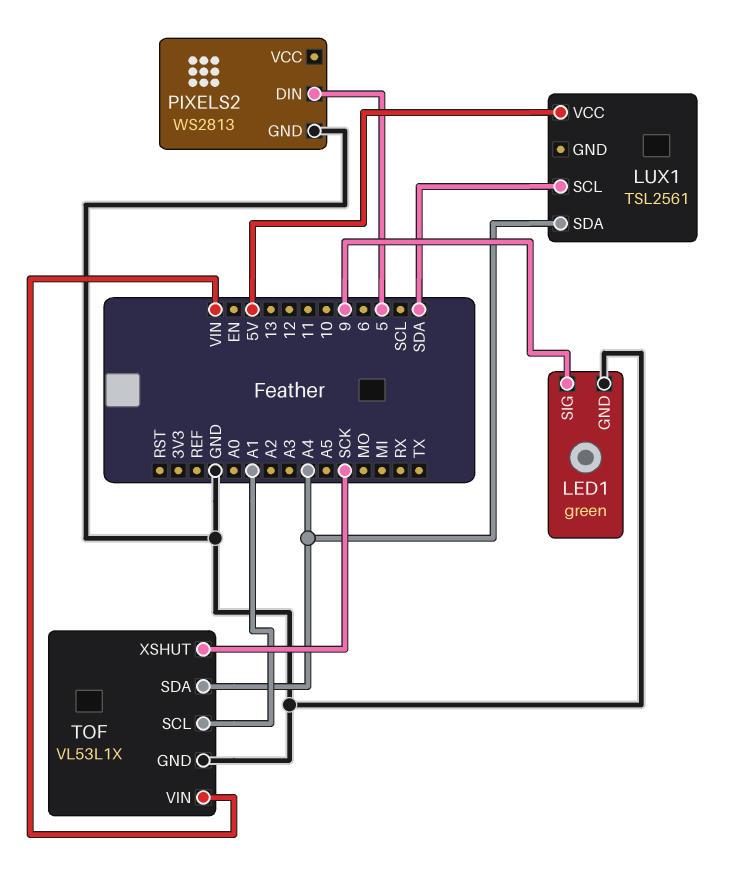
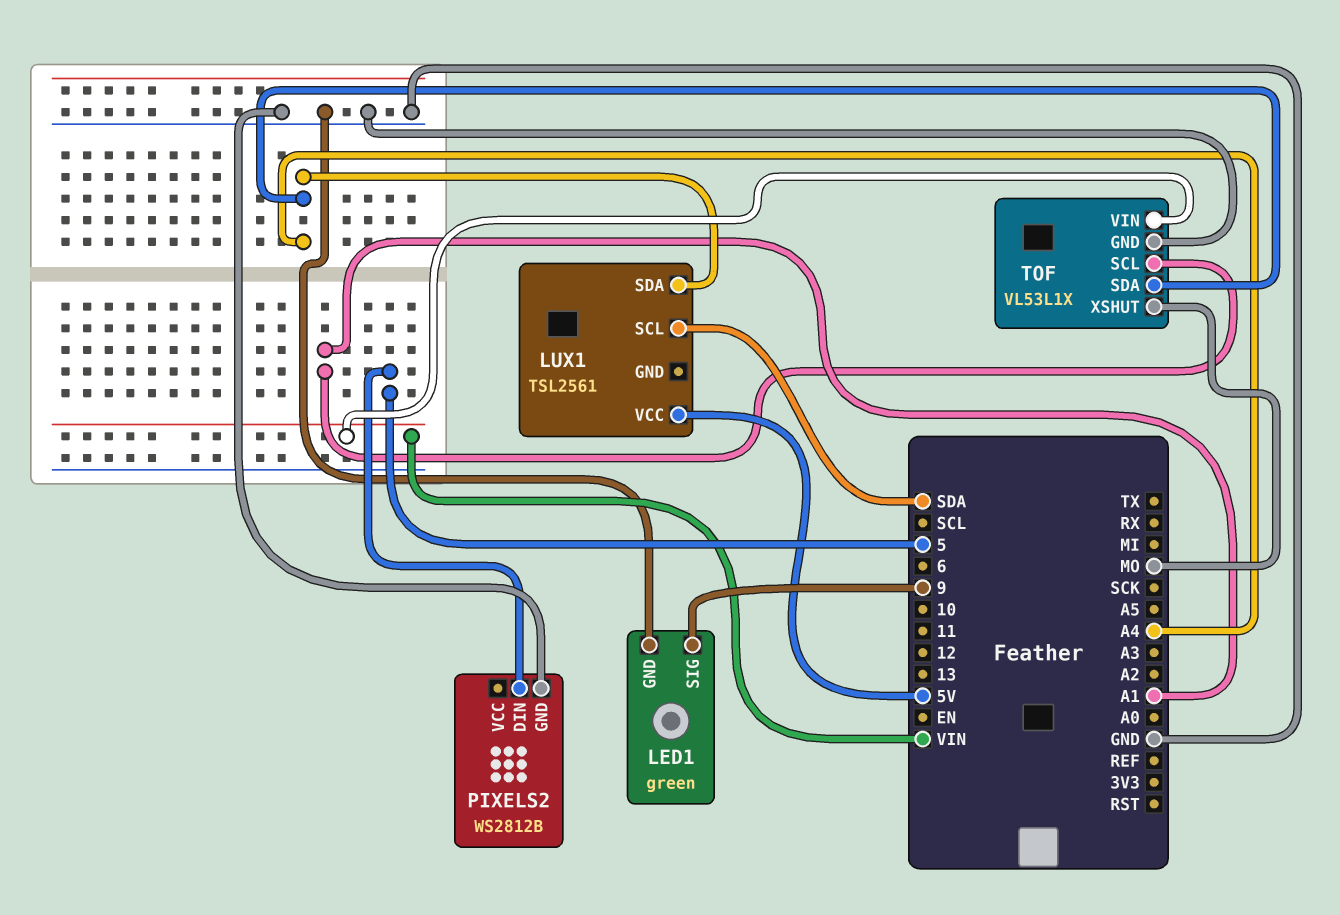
PIXELS2: WS2813 -> WS2812B
TOF pin XSHUT: SCK -> MO

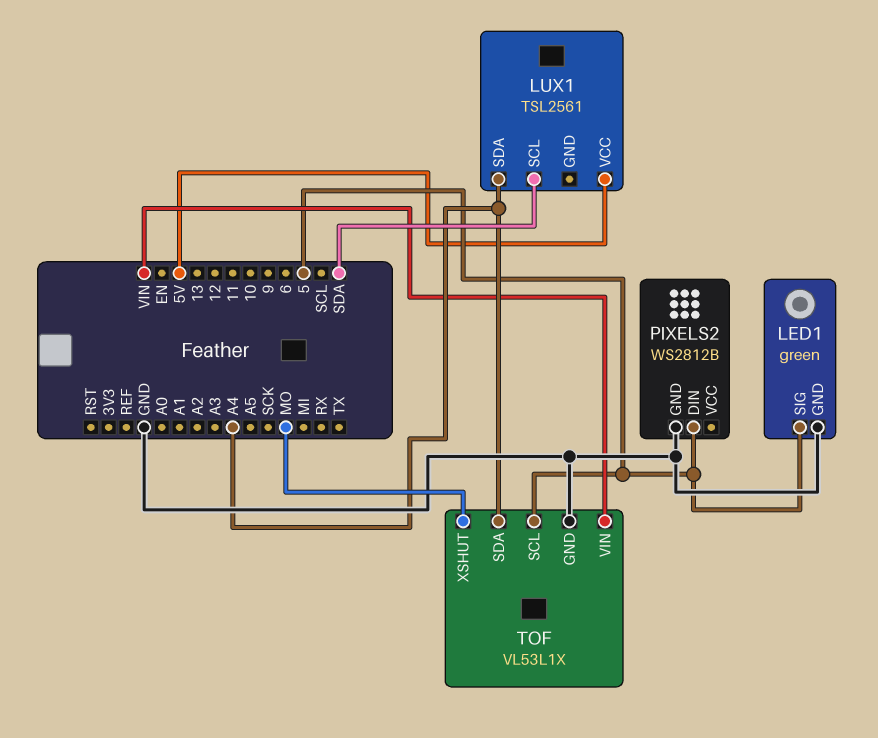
LED1 pin SIG: 9 -> 5
TOF pin SCL: A1 -> 5

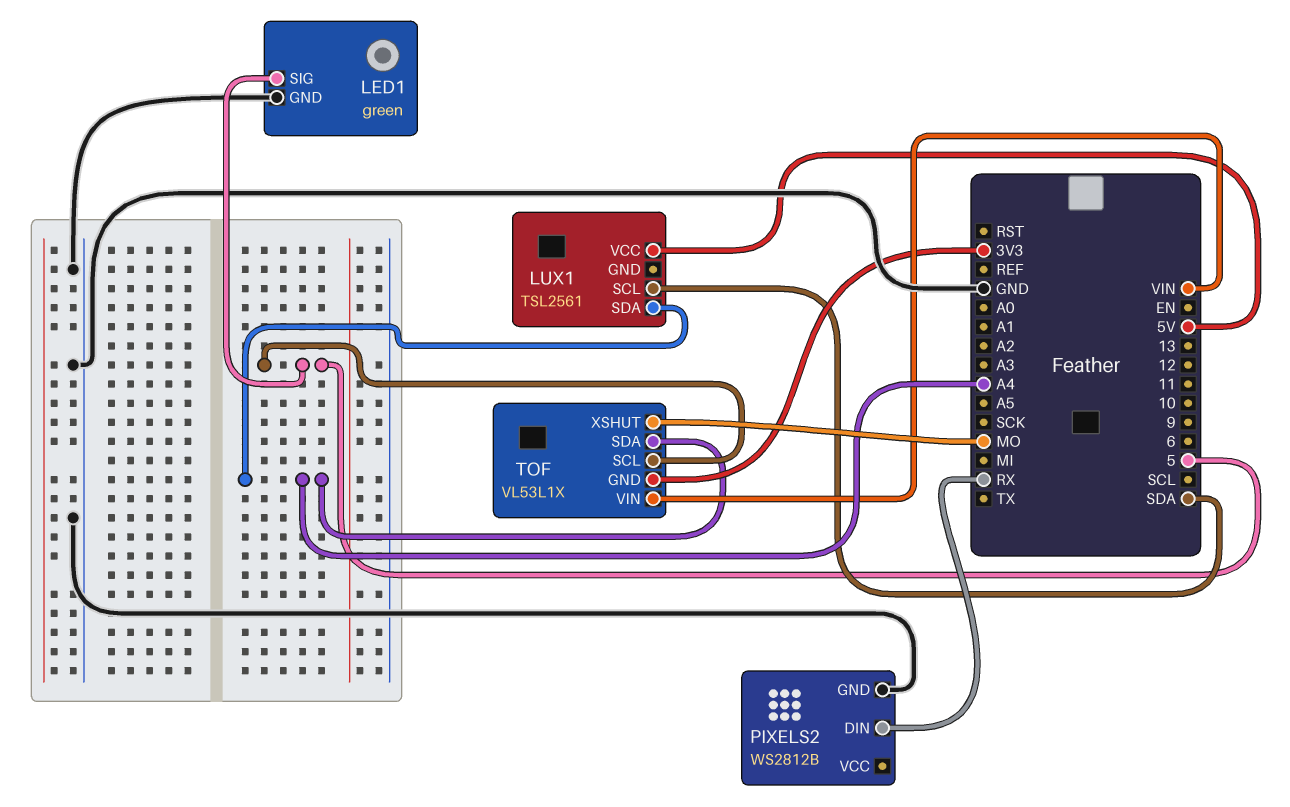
PIXELS2 pin DIN: 5 -> RX
TOF pin GND: GND -> 3V3

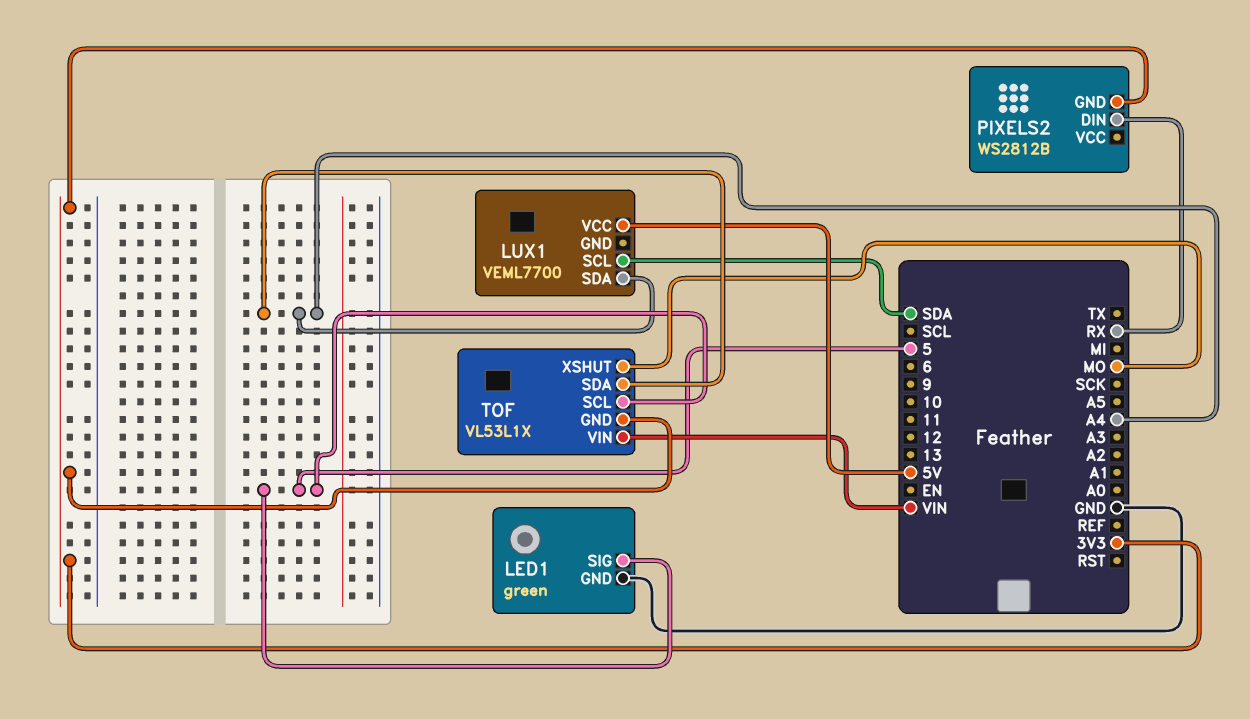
LUX1: TSL2561 -> VEML7700
PIXELS2 pin GND: GND -> 3V3

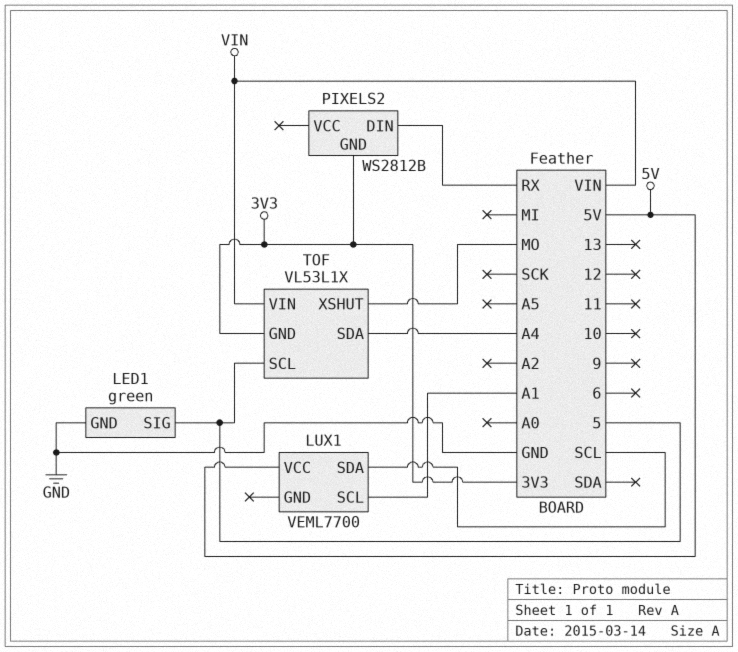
LUX1 pin SCL: SDA -> A1
LUX1 pin SDA: A4 -> SCL

